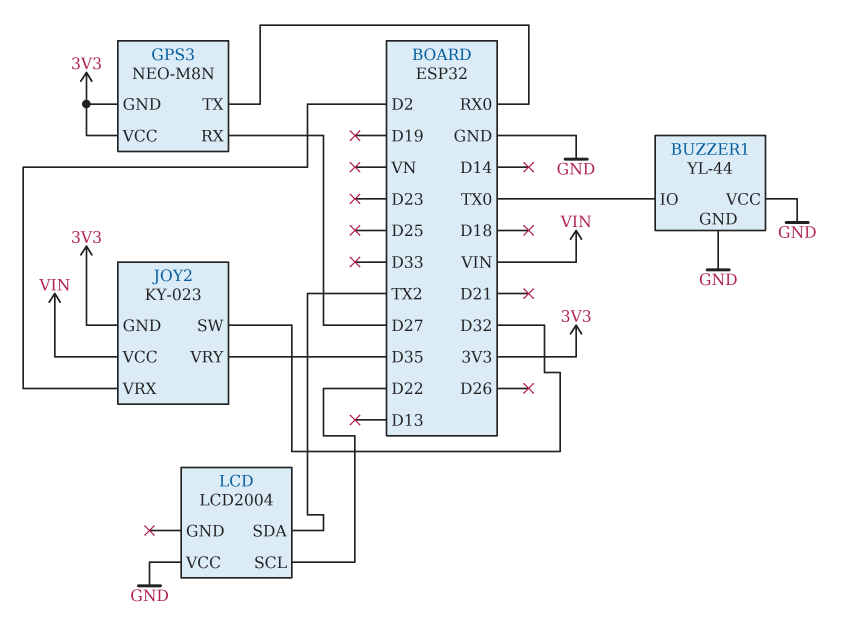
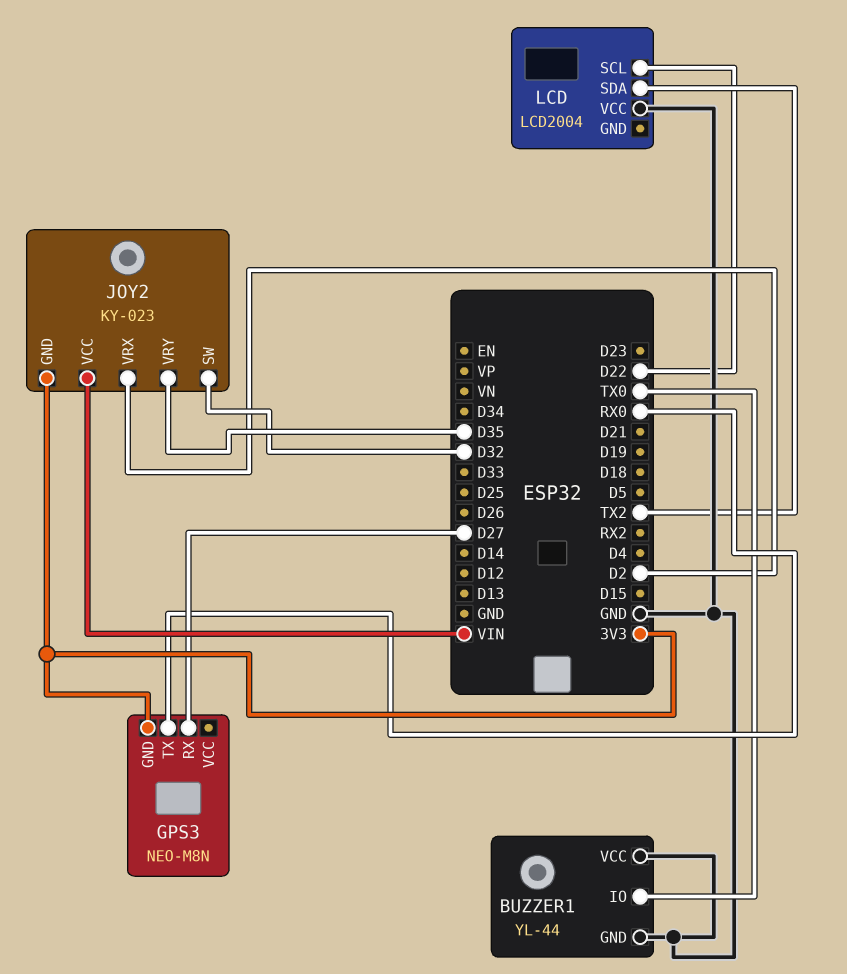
GPS3 pin VCC: 3V3 -> none

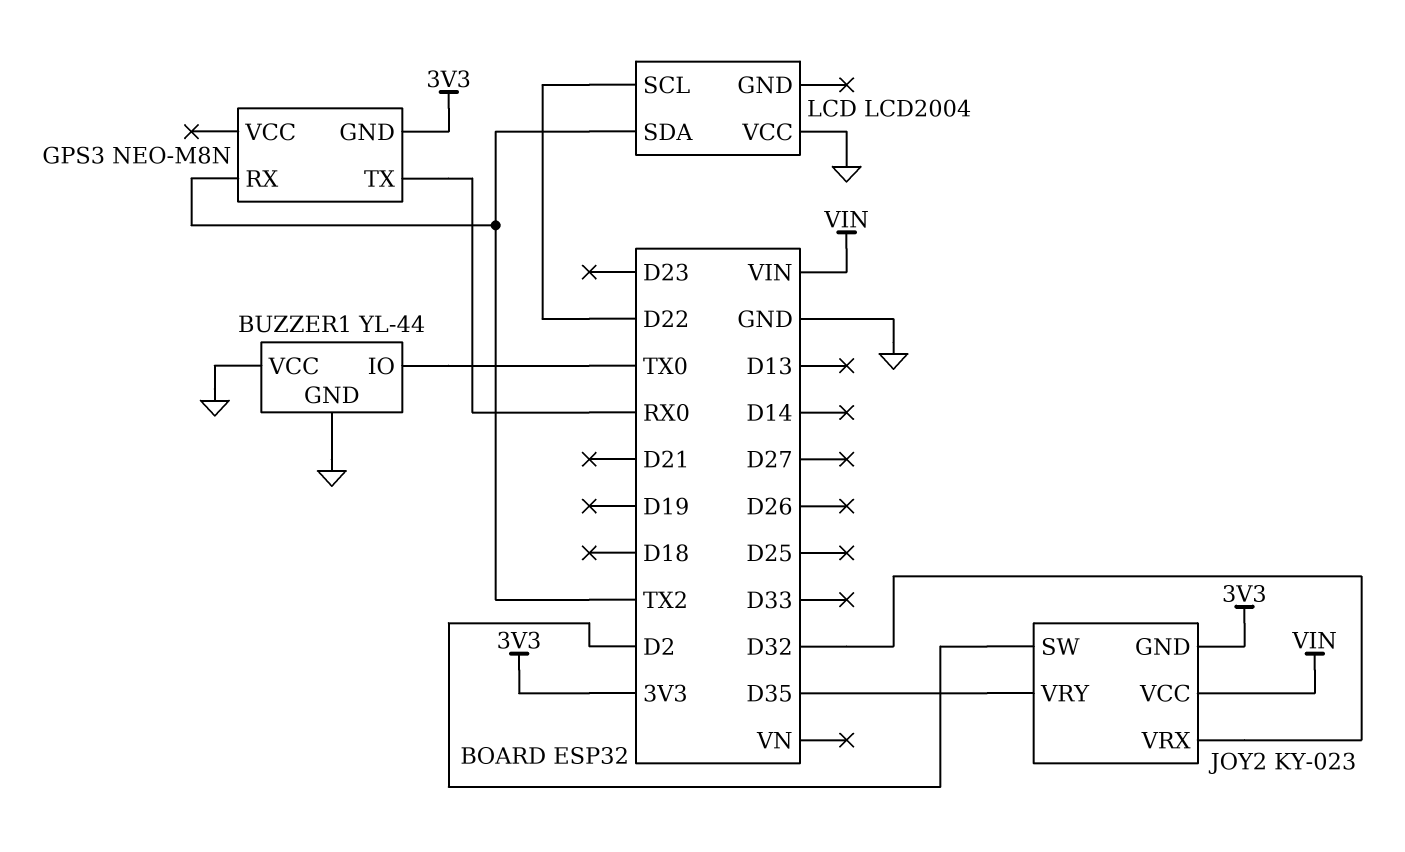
GPS3 pin RX: D27 -> TX2
JOY2 pin SW: D32 -> D2
JOY2 pin VRX: D2 -> D32

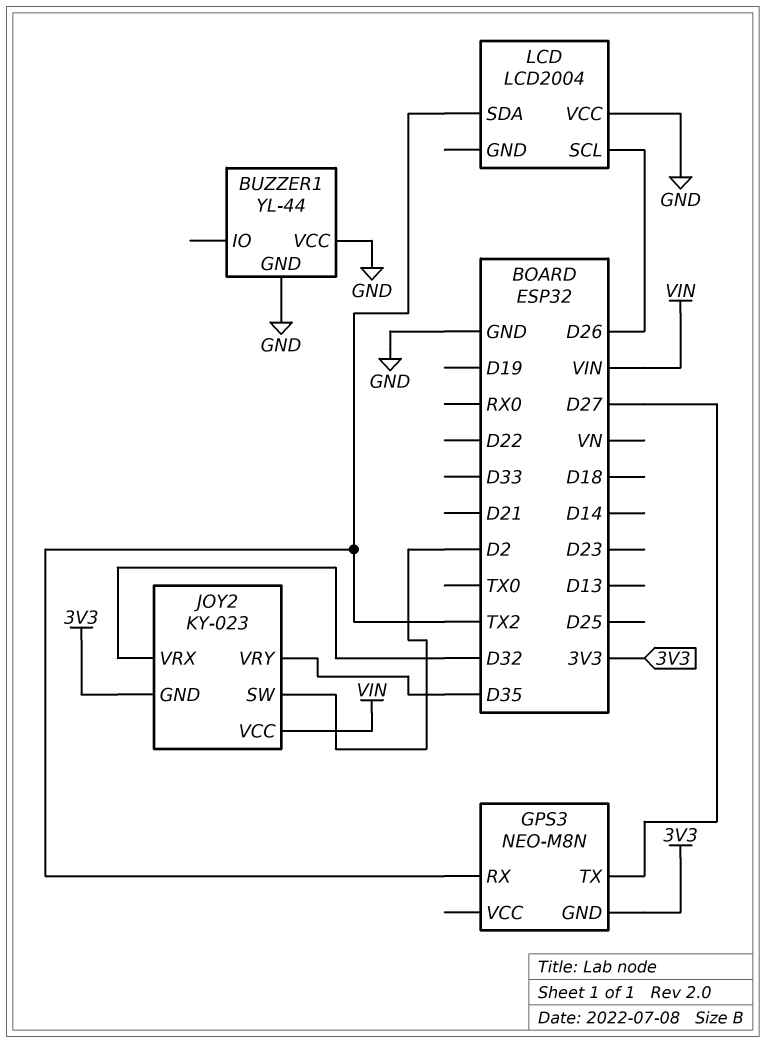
BUZZER1 pin IO: TX0 -> none
GPS3 pin TX: RX0 -> D27
LCD pin SCL: D22 -> D26

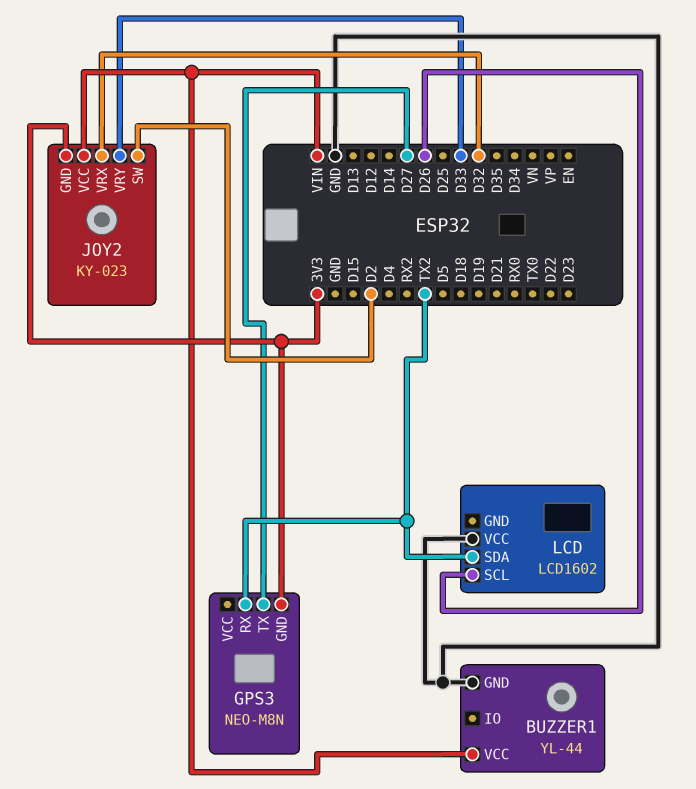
BUZZER1 pin VCC: GND -> VIN
JOY2 pin VRY: D35 -> D33
LCD: LCD2004 -> LCD1602

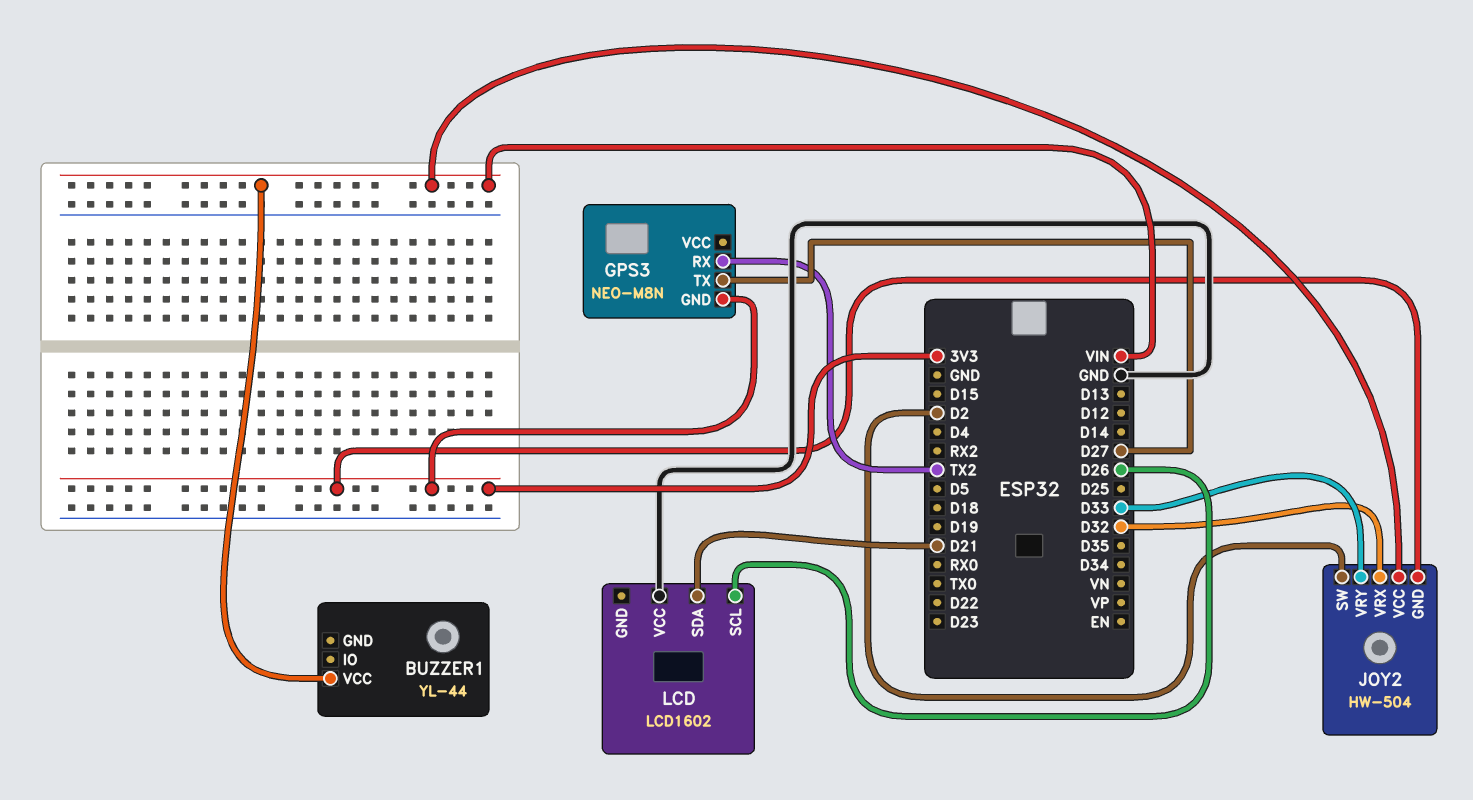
BUZZER1 pin GND: GND -> none
JOY2: KY-023 -> HW-504
LCD pin SDA: TX2 -> D21

